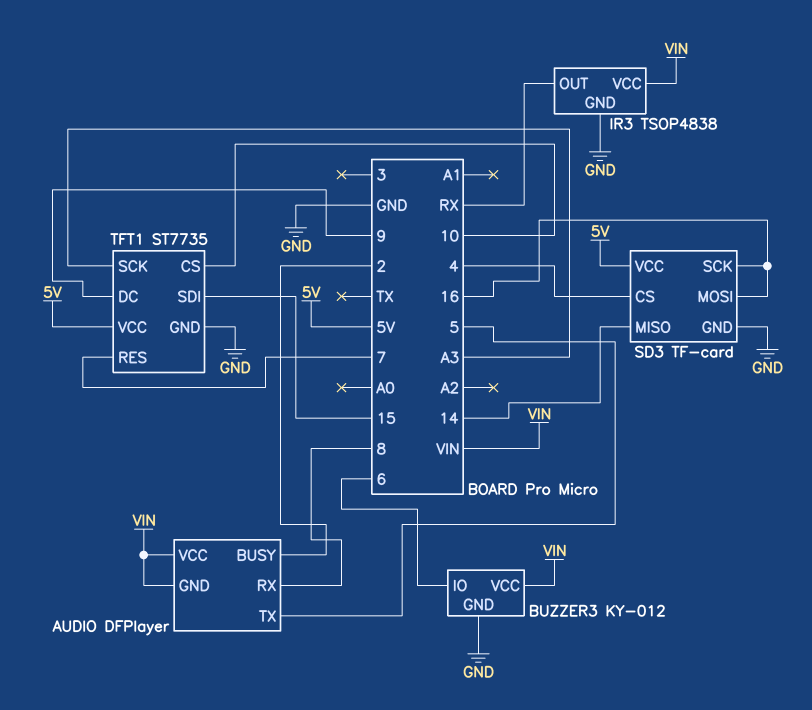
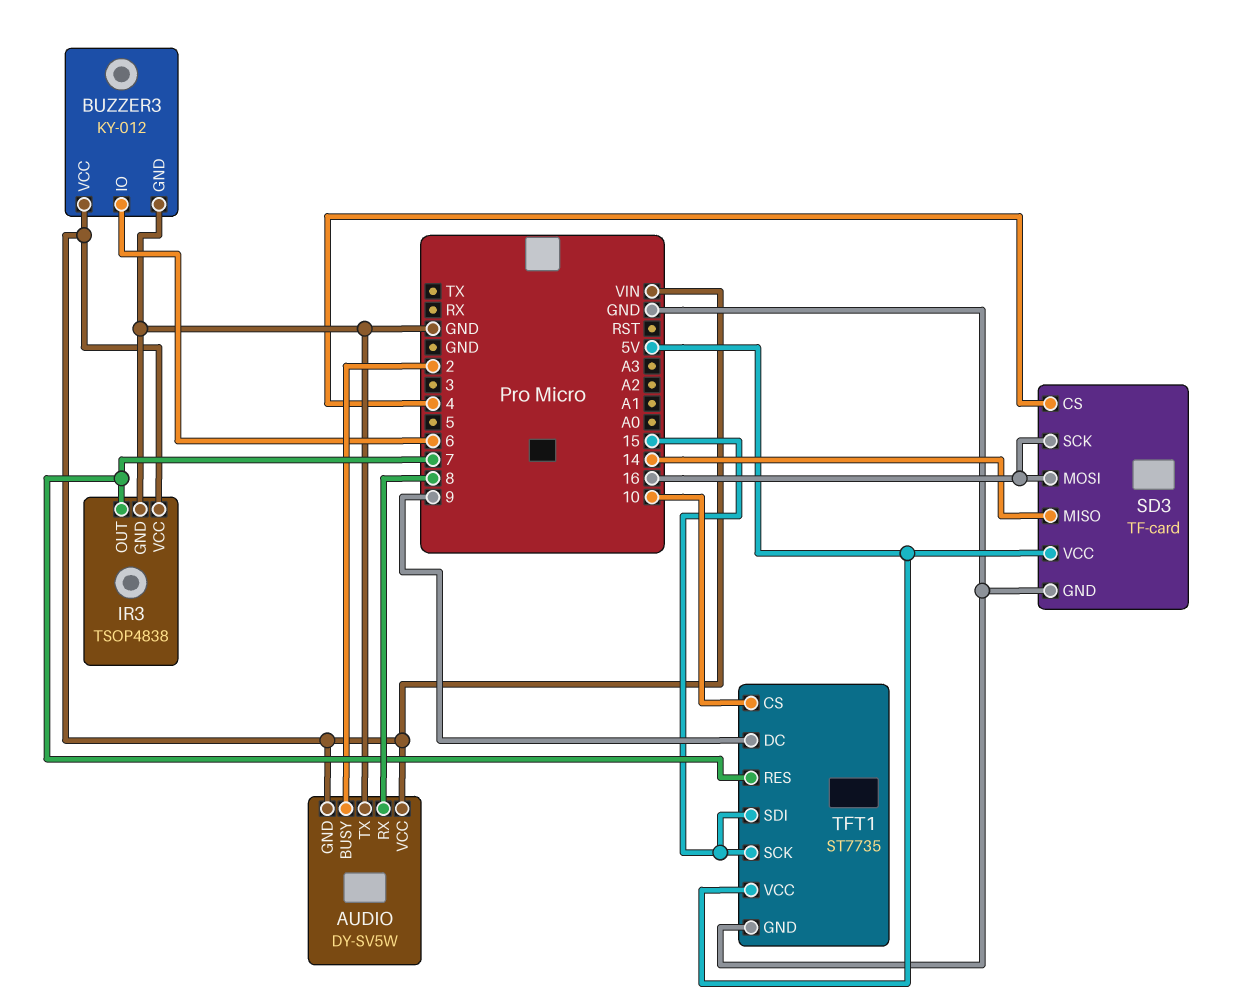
AUDIO: DFPlayer -> DY-SV5W
AUDIO pin TX: 5 -> GND
IR3 pin OUT: RX -> 7
TFT1 pin SCK: A3 -> 15

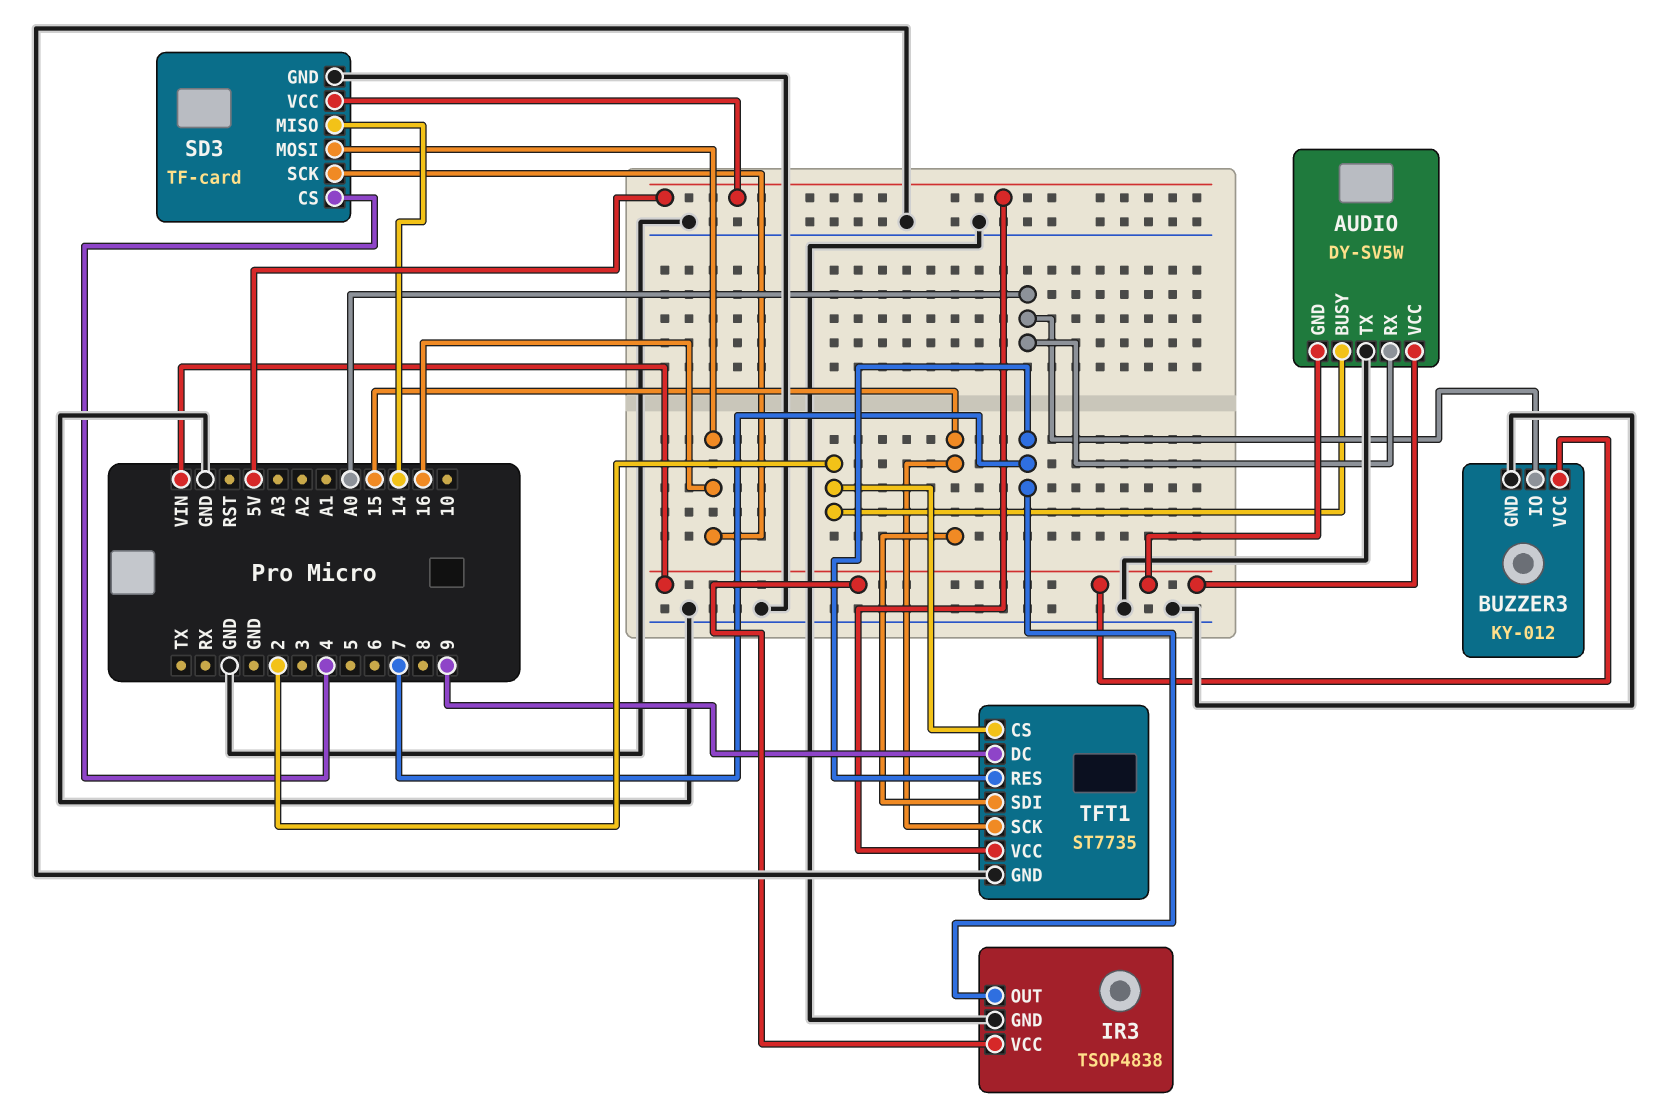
AUDIO pin RX: 8 -> A0
BUZZER3 pin IO: 6 -> A0
TFT1 pin CS: 10 -> 2

